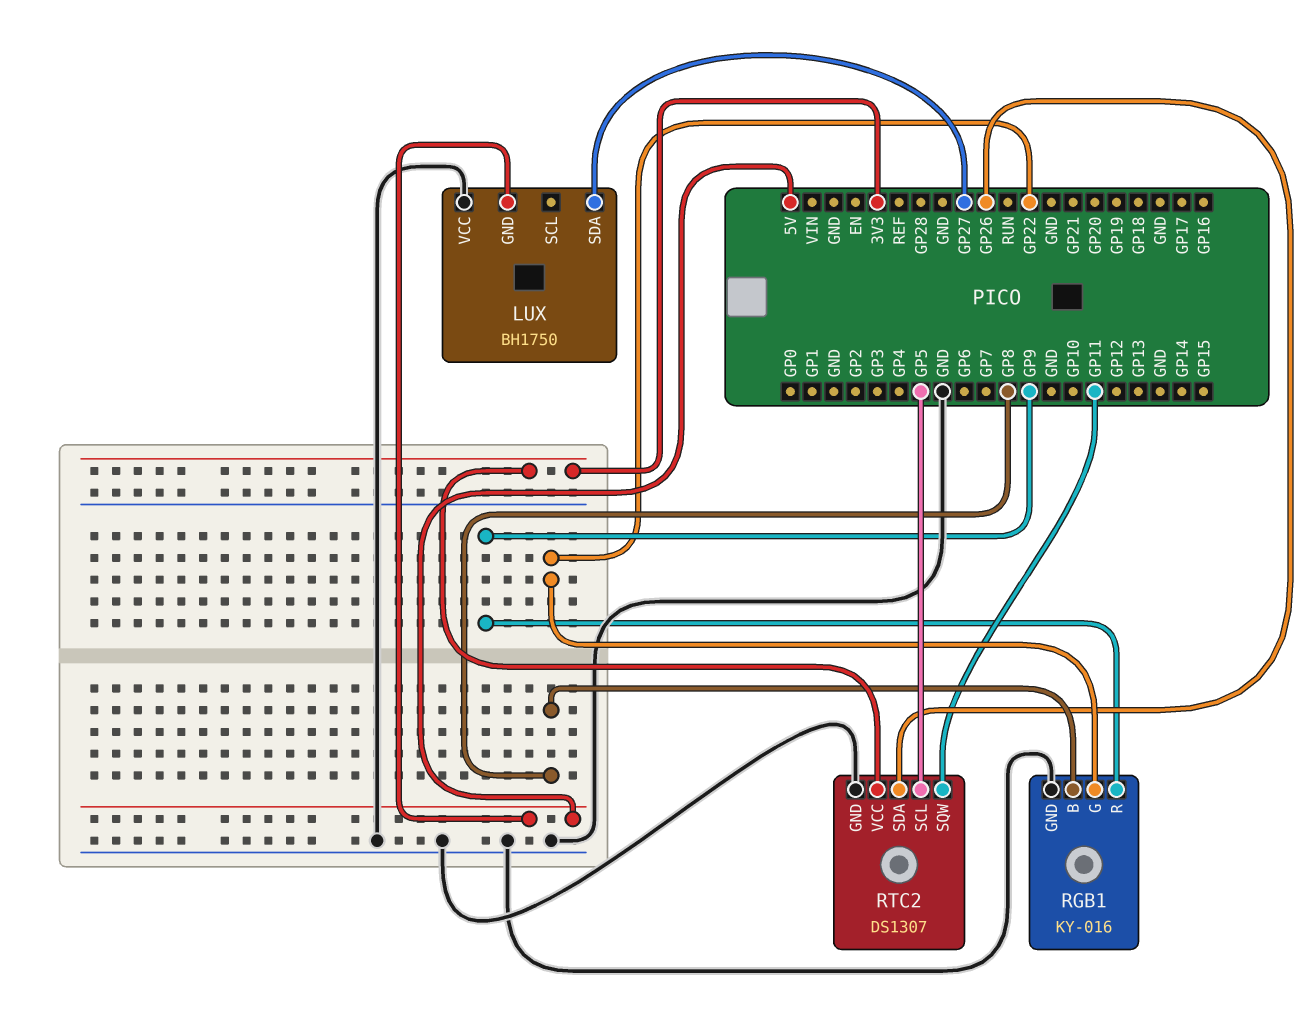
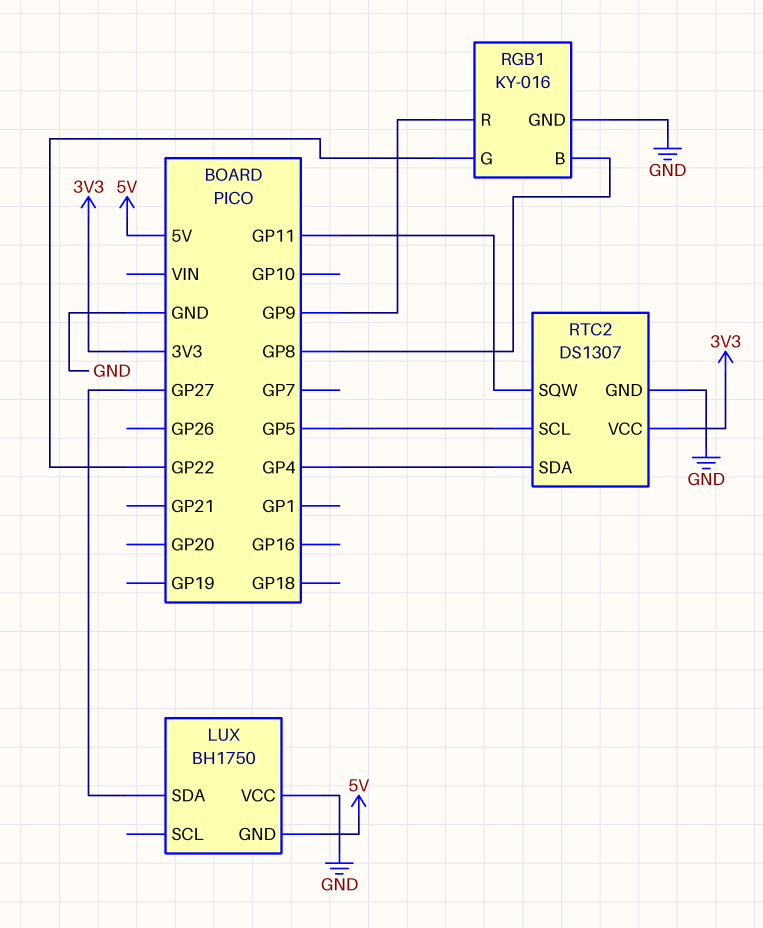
RTC2 pin SDA: GP26 -> GP4

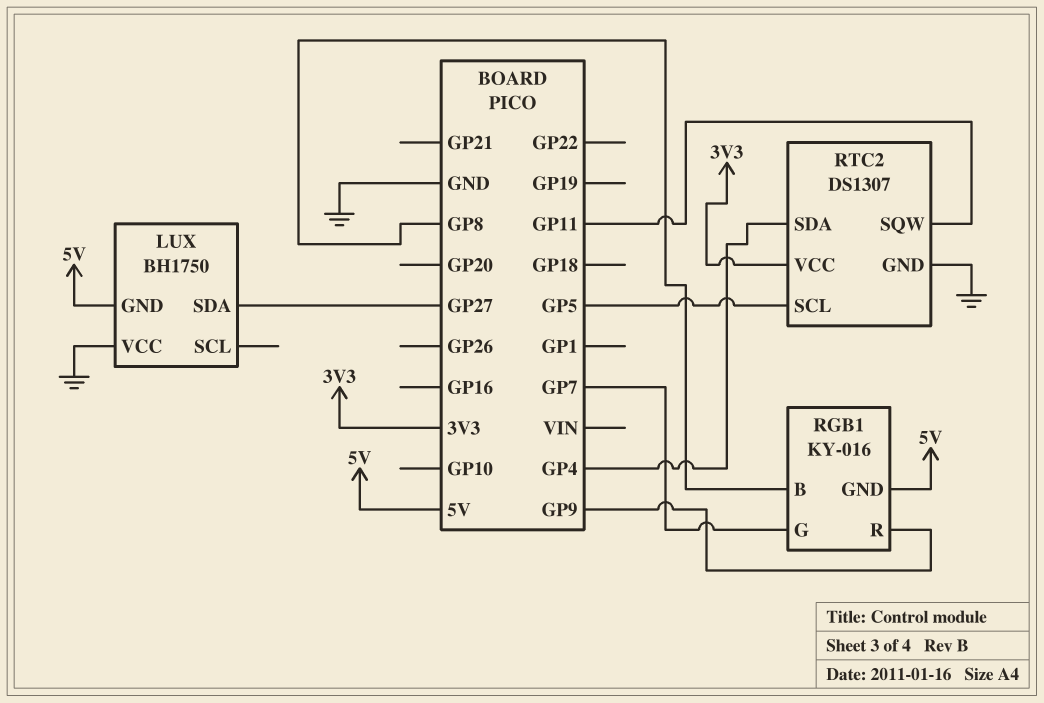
RGB1 pin G: GP22 -> GP7
RGB1 pin GND: GND -> 5V

